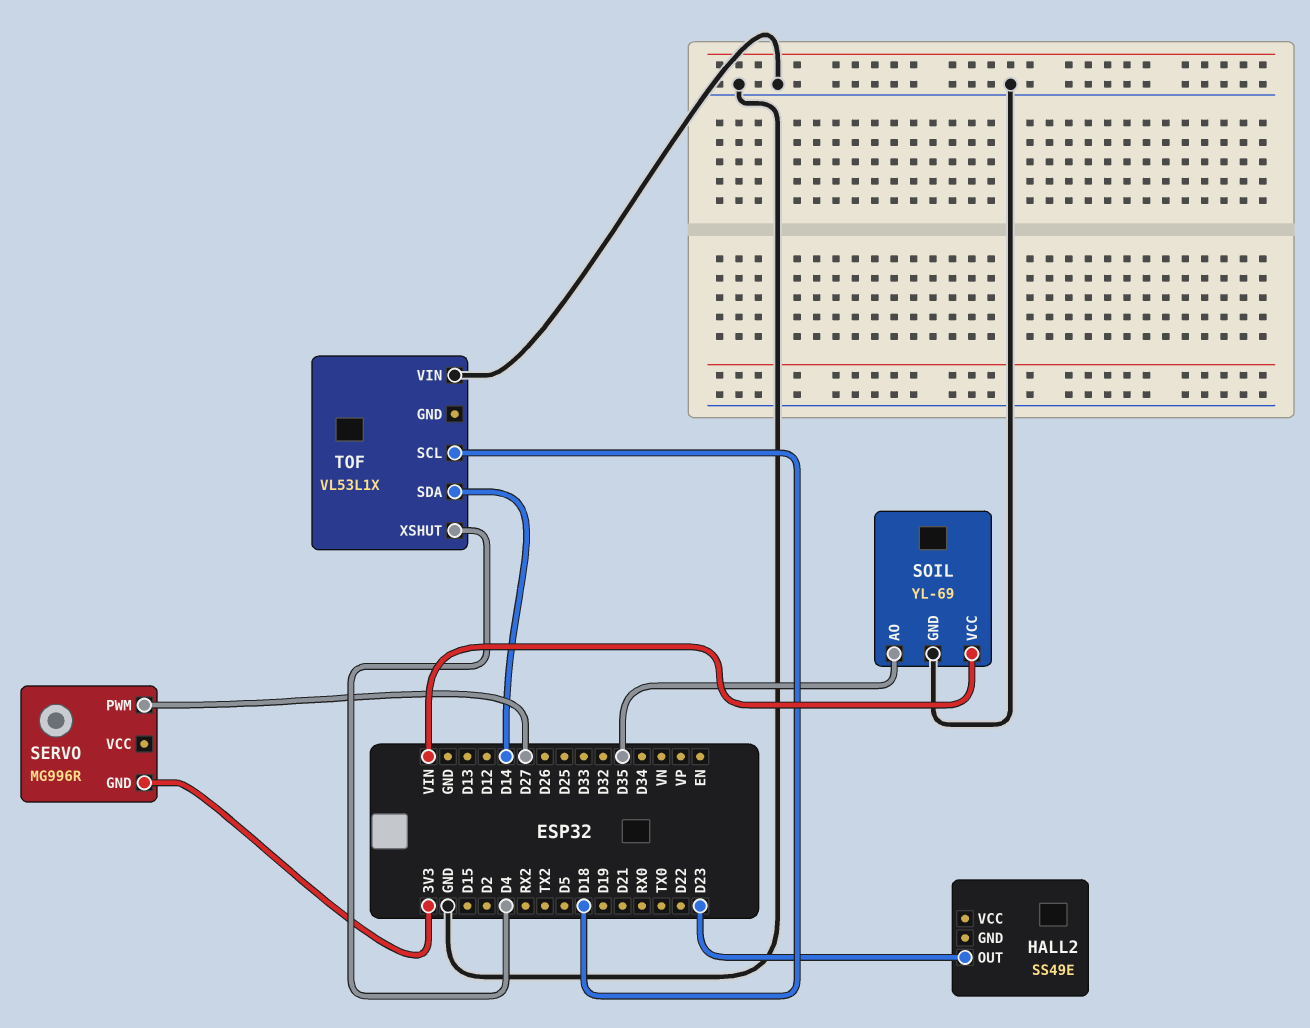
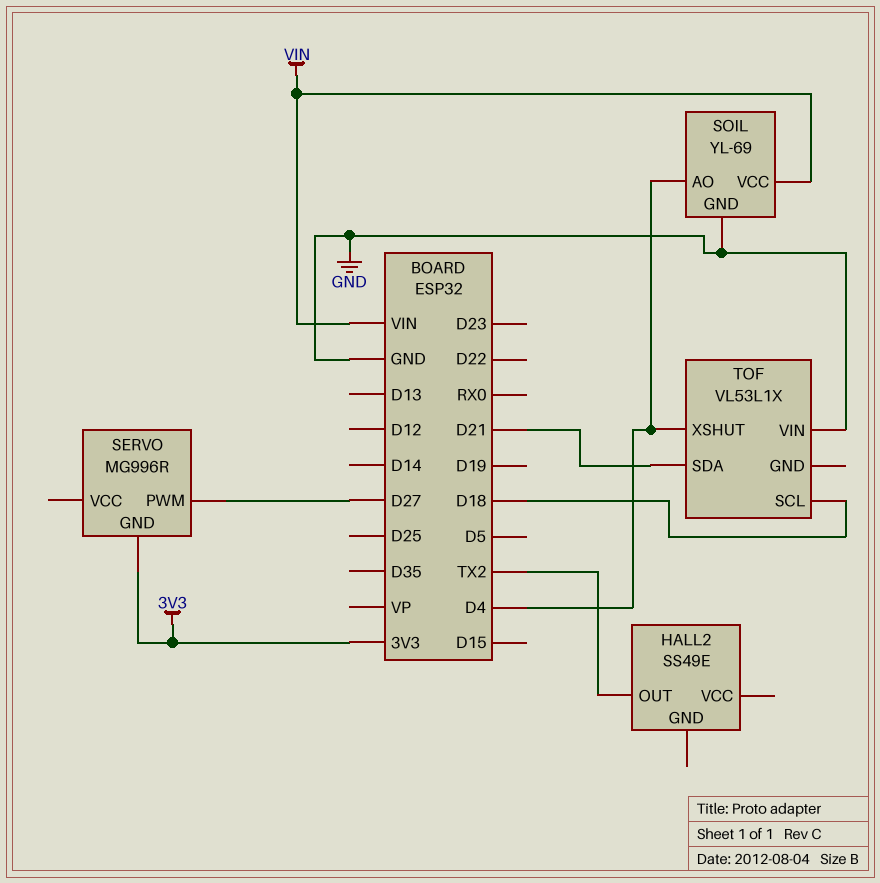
HALL2 pin OUT: D23 -> TX2
SOIL pin AO: D35 -> D4
TOF pin SDA: D14 -> D21

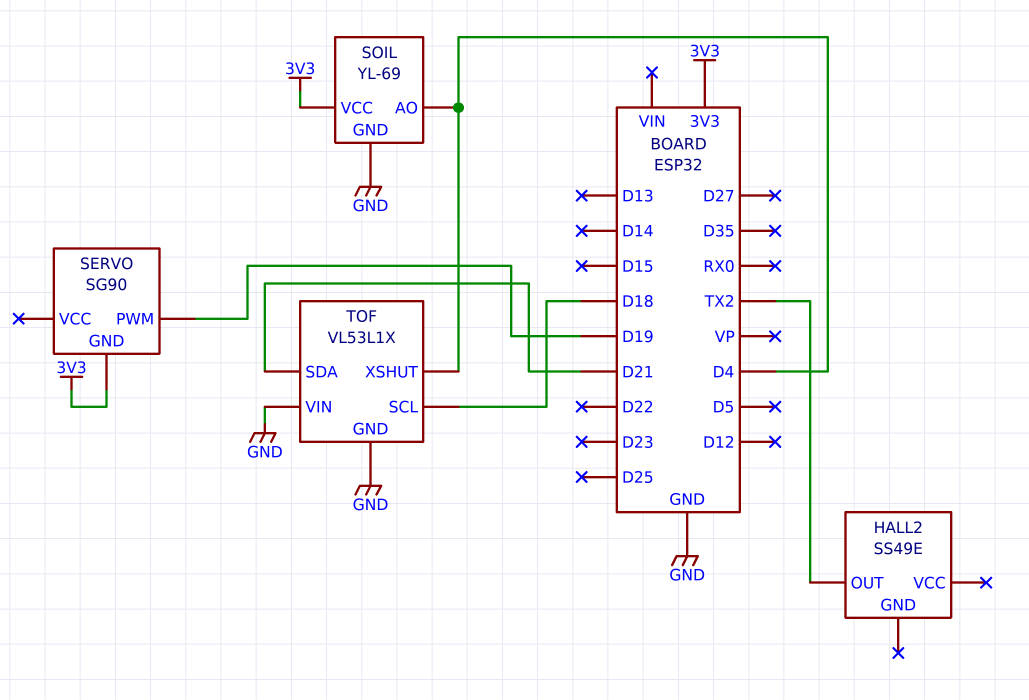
SERVO: MG996R -> SG90
SERVO pin PWM: D27 -> D19
SOIL pin VCC: VIN -> 3V3
TOF pin GND: none -> GND

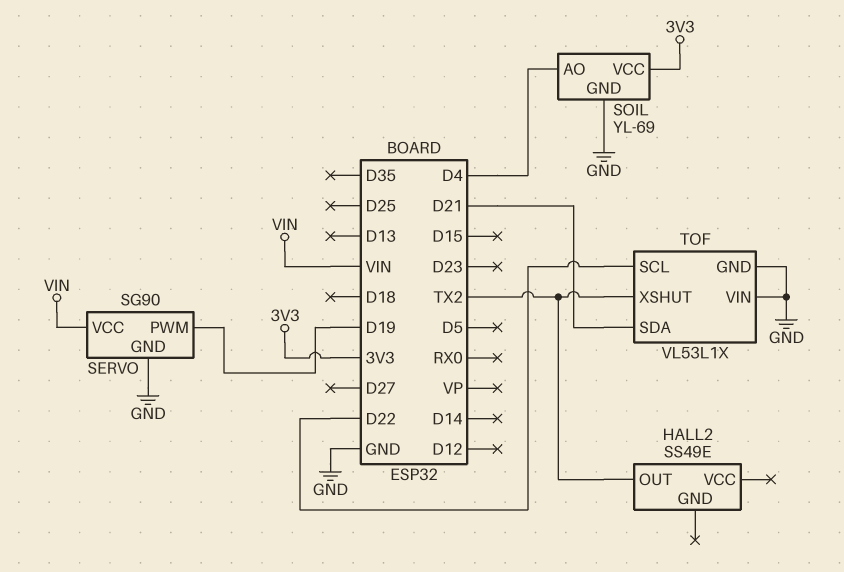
SERVO pin GND: 3V3 -> GND
SERVO pin VCC: none -> VIN
TOF pin SCL: D18 -> D22
TOF pin XSHUT: D4 -> TX2

